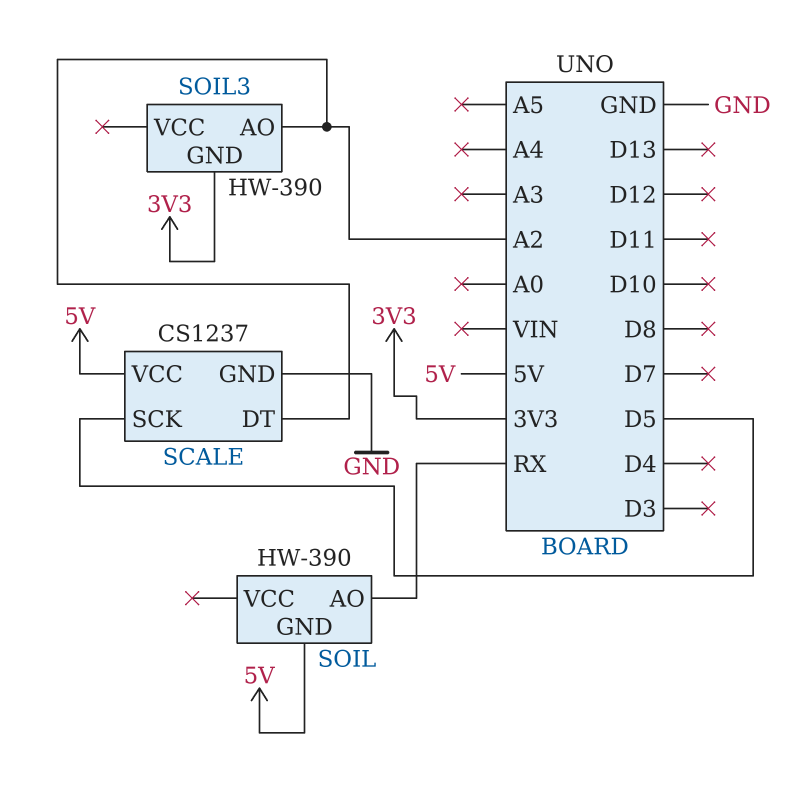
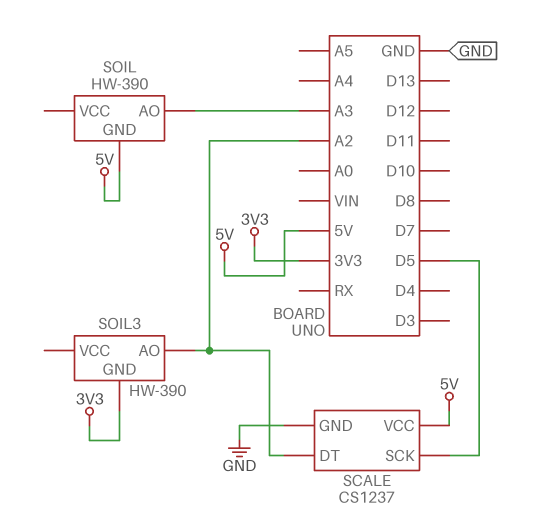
SOIL pin AO: RX -> A3

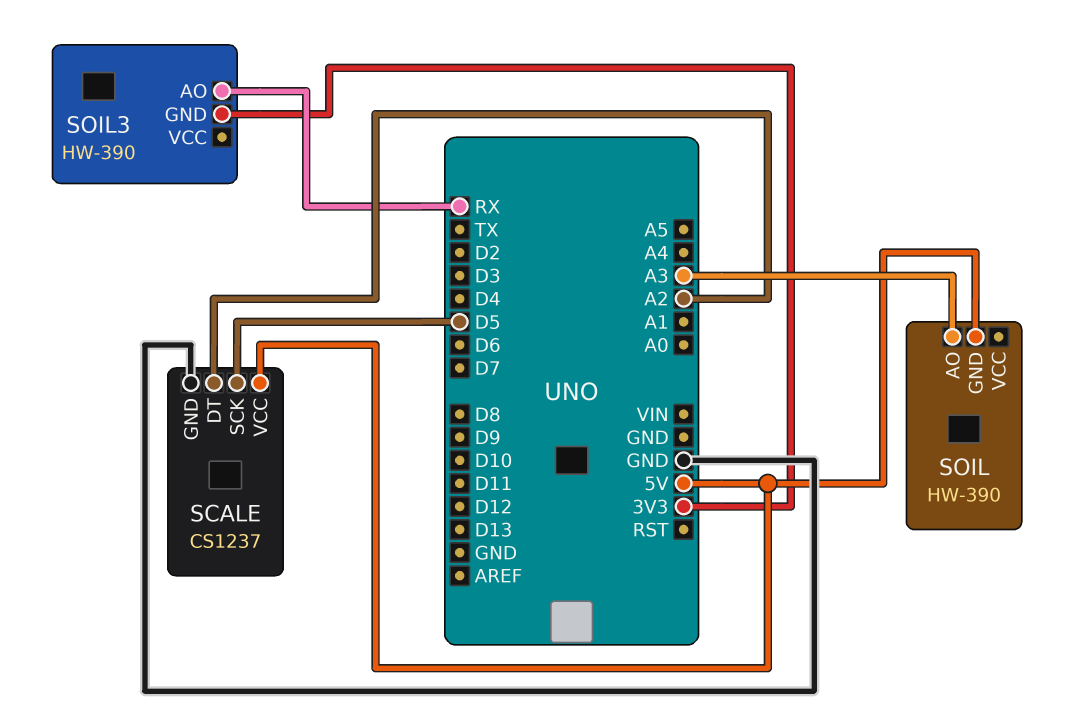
SOIL3 pin AO: A2 -> RX

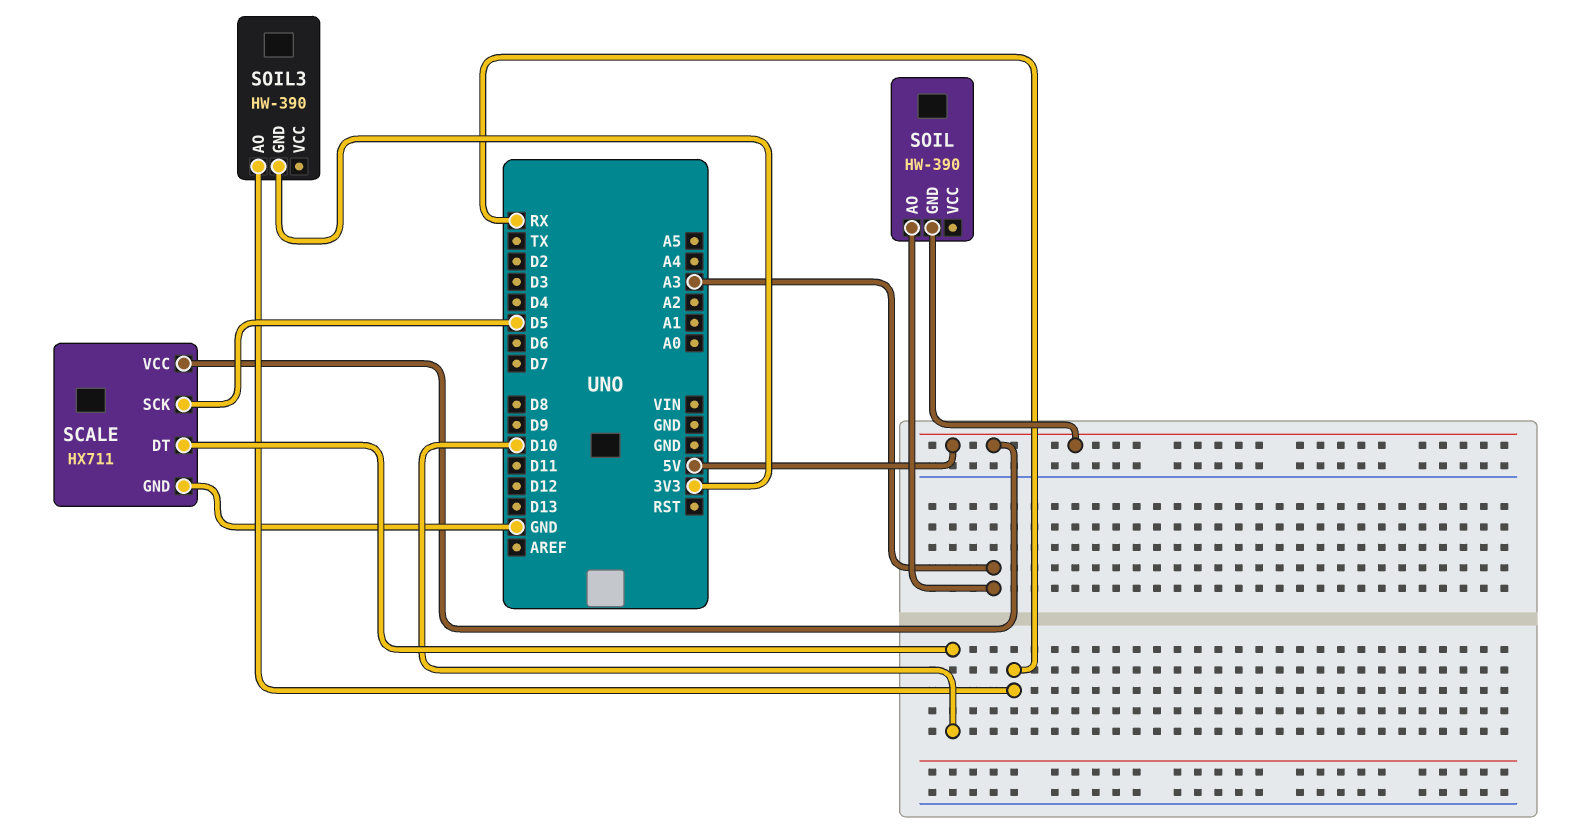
SCALE: CS1237 -> HX711
SCALE pin DT: A2 -> D10

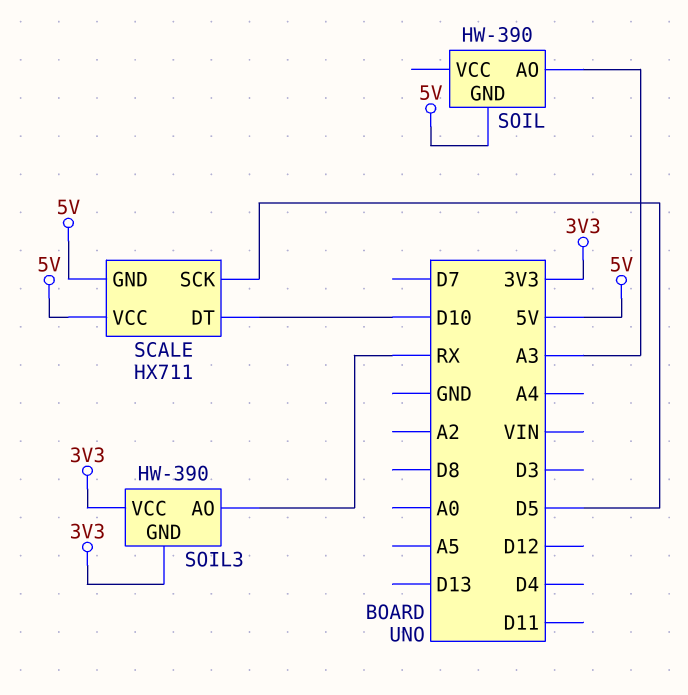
SCALE pin GND: GND -> 5V
SOIL3 pin VCC: none -> 3V3

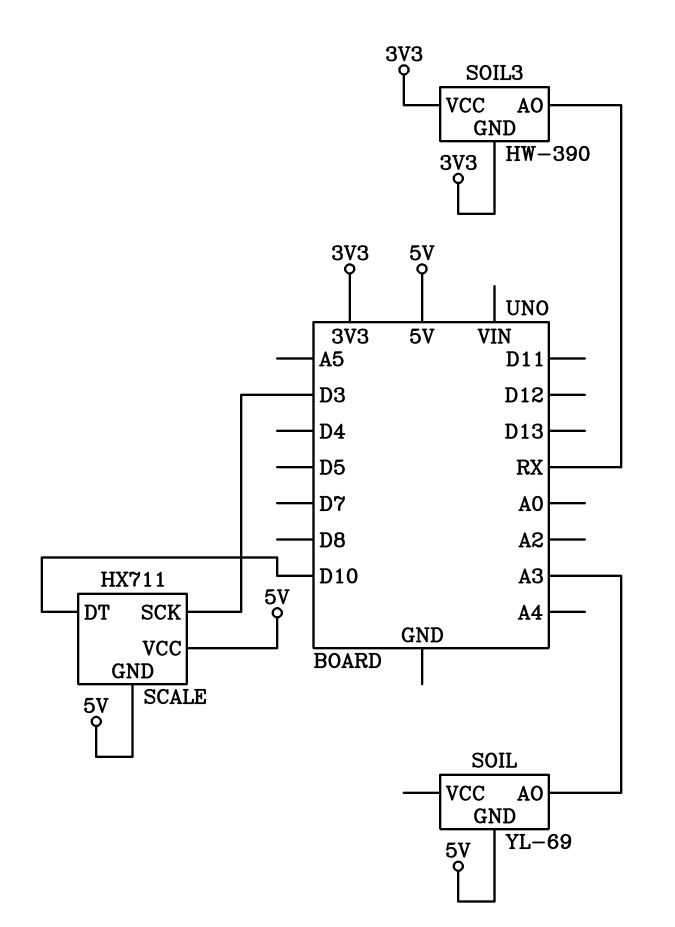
SCALE pin SCK: D5 -> D3
SOIL: HW-390 -> YL-69

